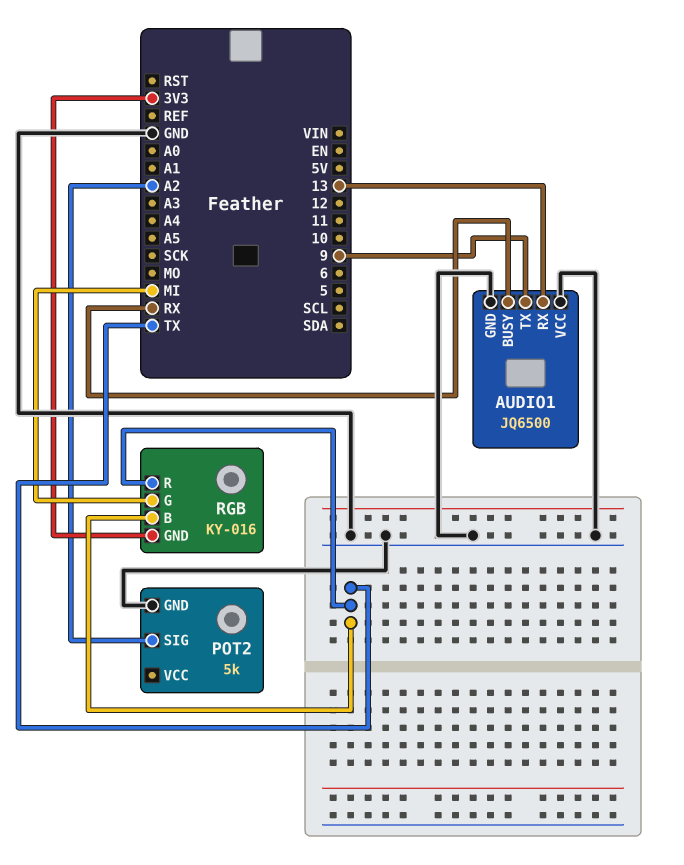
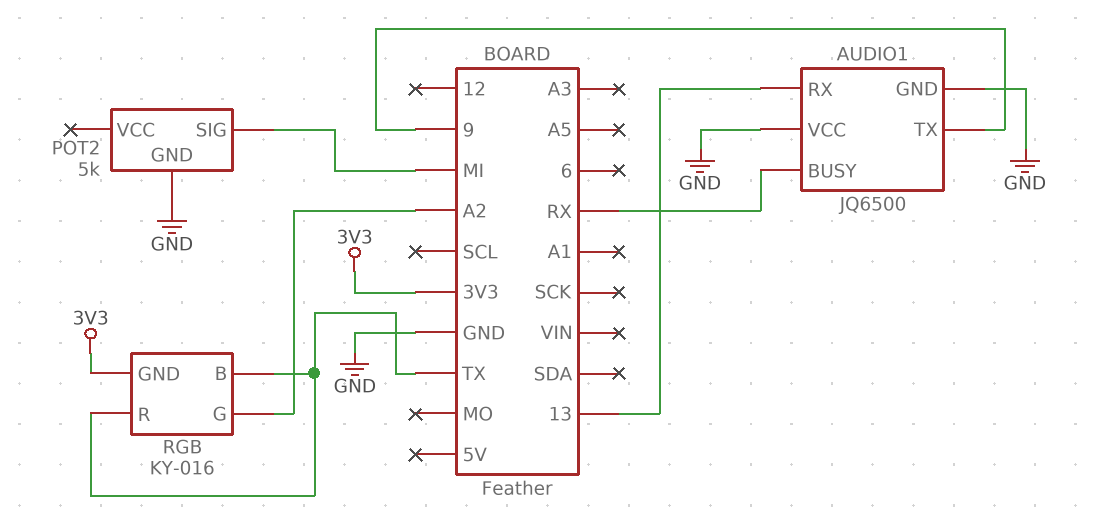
POT2 pin SIG: A2 -> MI
RGB pin G: MI -> A2

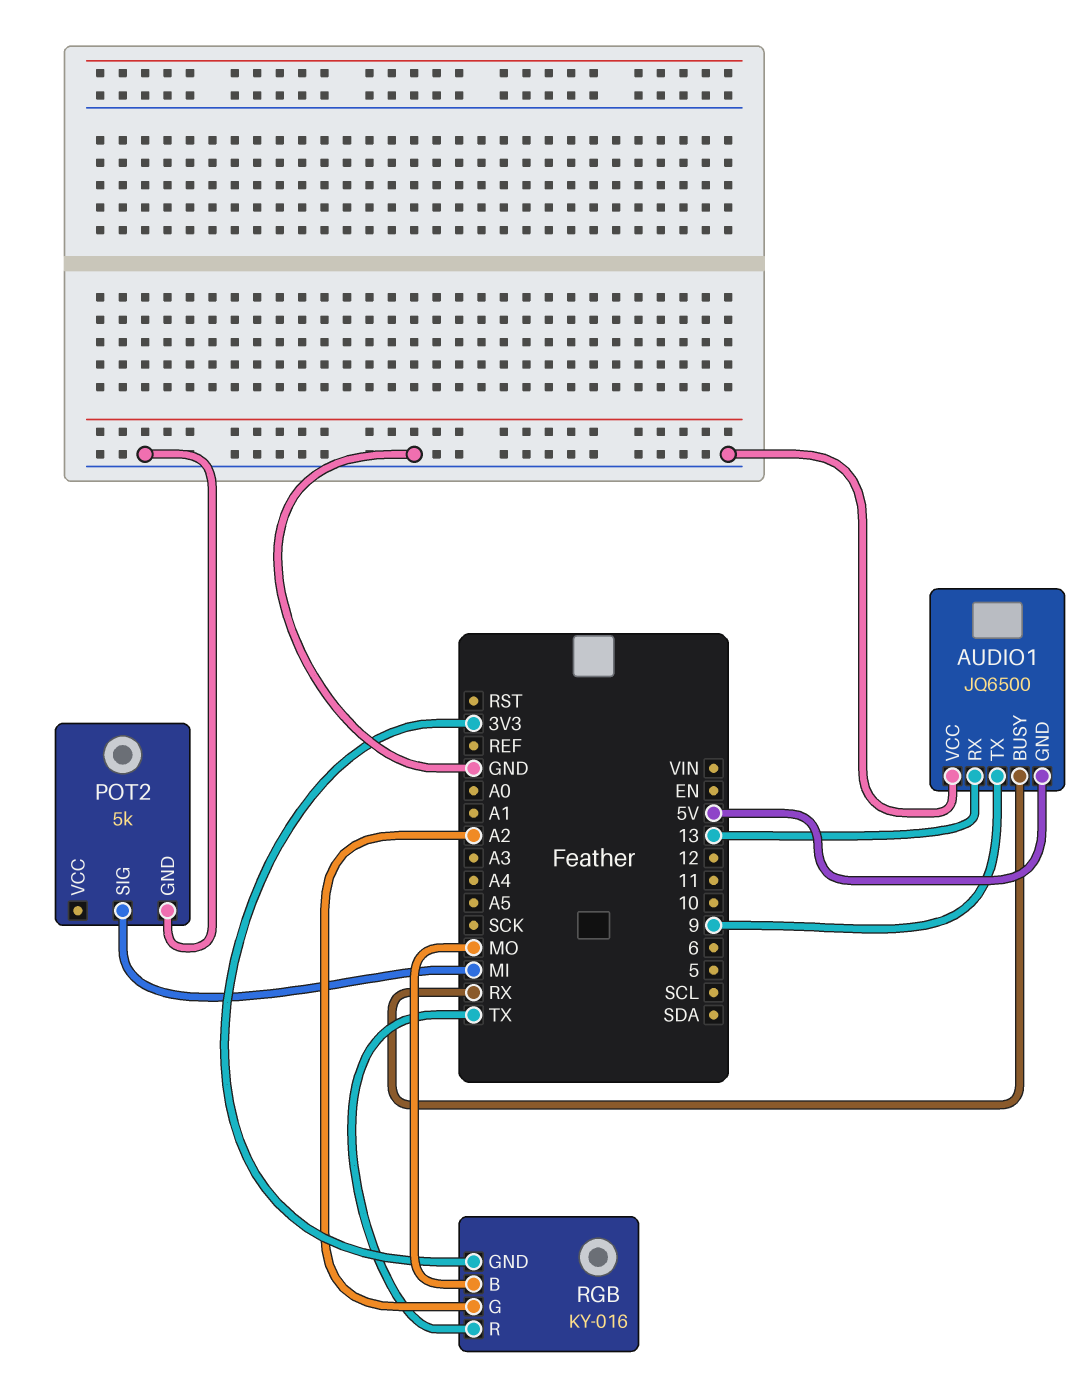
AUDIO1 pin GND: GND -> 5V
RGB pin B: TX -> MO

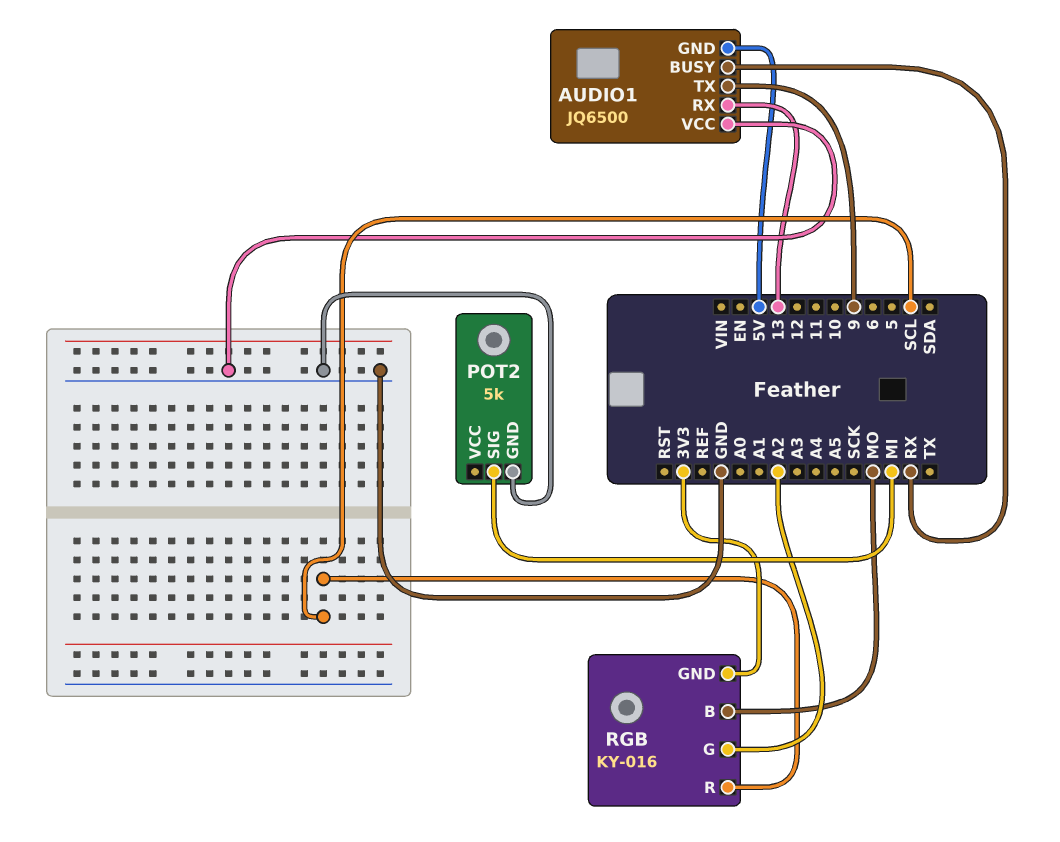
RGB pin R: TX -> SCL

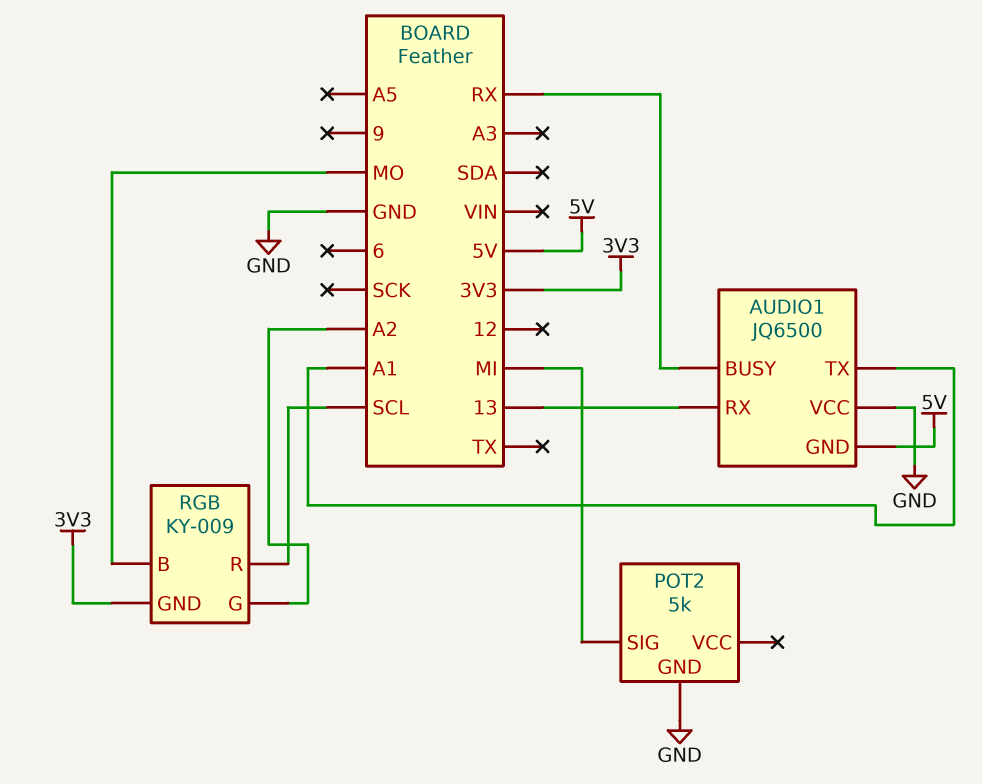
AUDIO1 pin TX: 9 -> A1
RGB: KY-016 -> KY-009

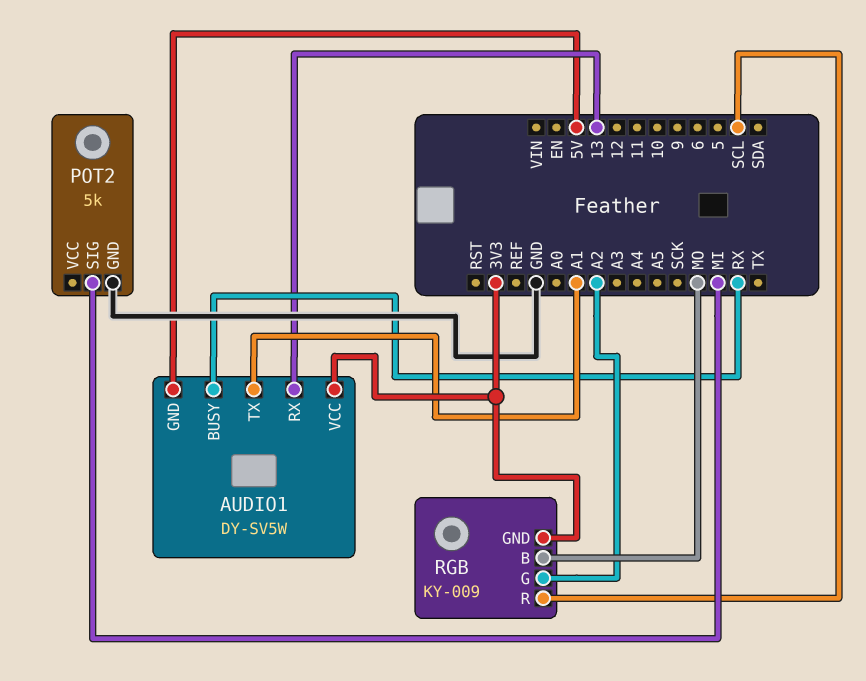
AUDIO1: JQ6500 -> DY-SV5W
AUDIO1 pin VCC: GND -> 3V3

